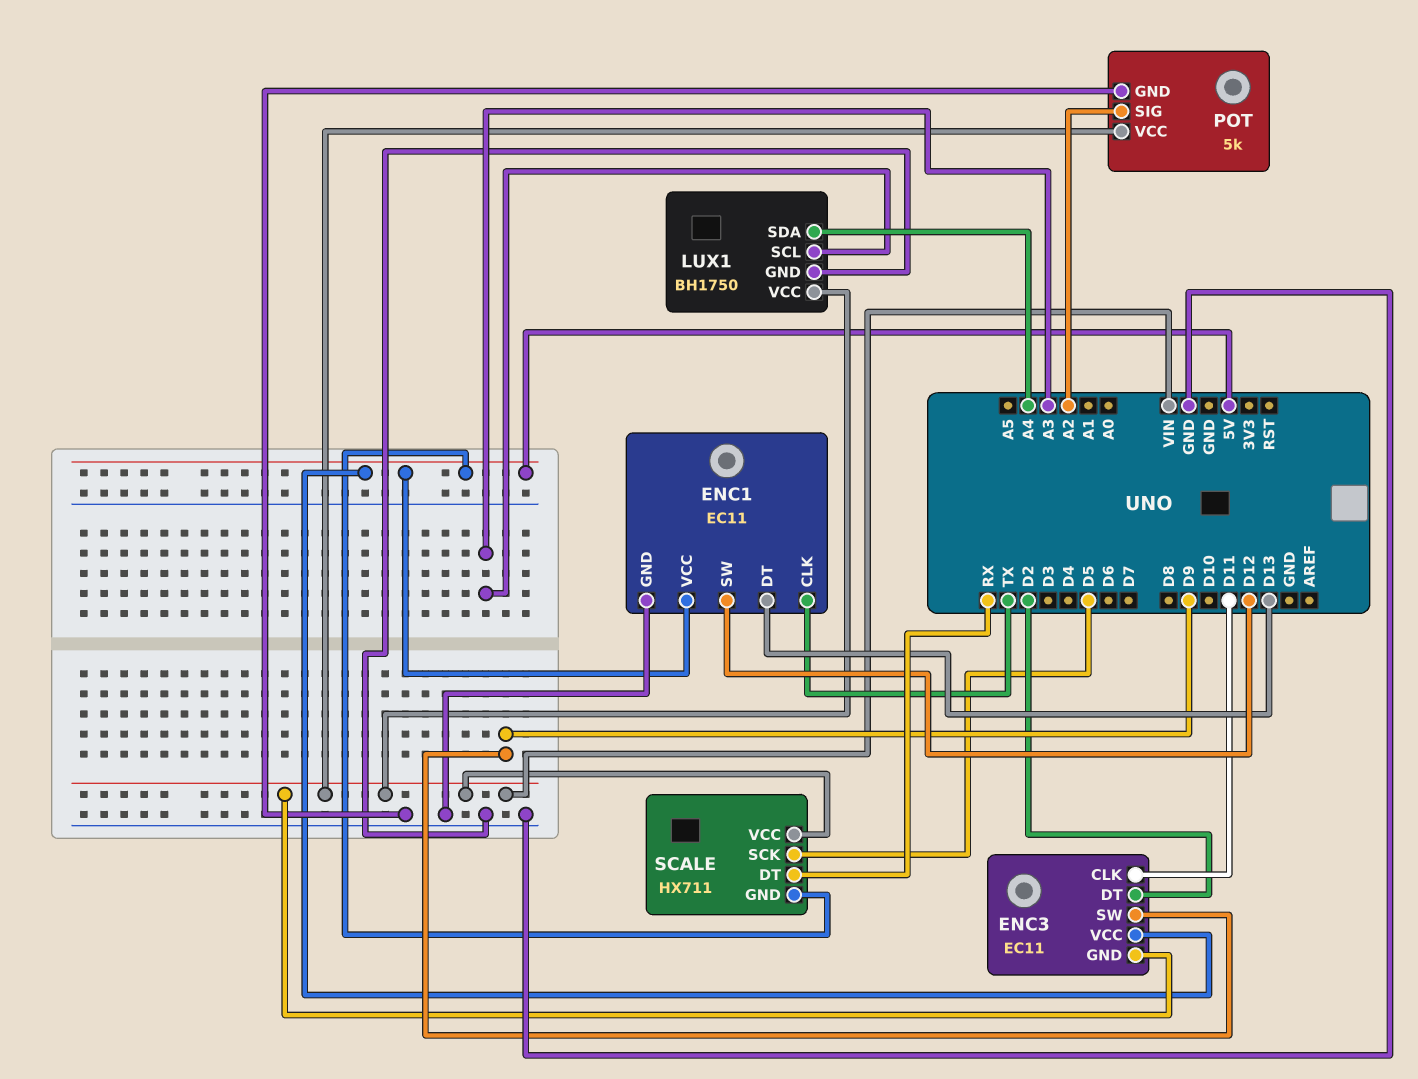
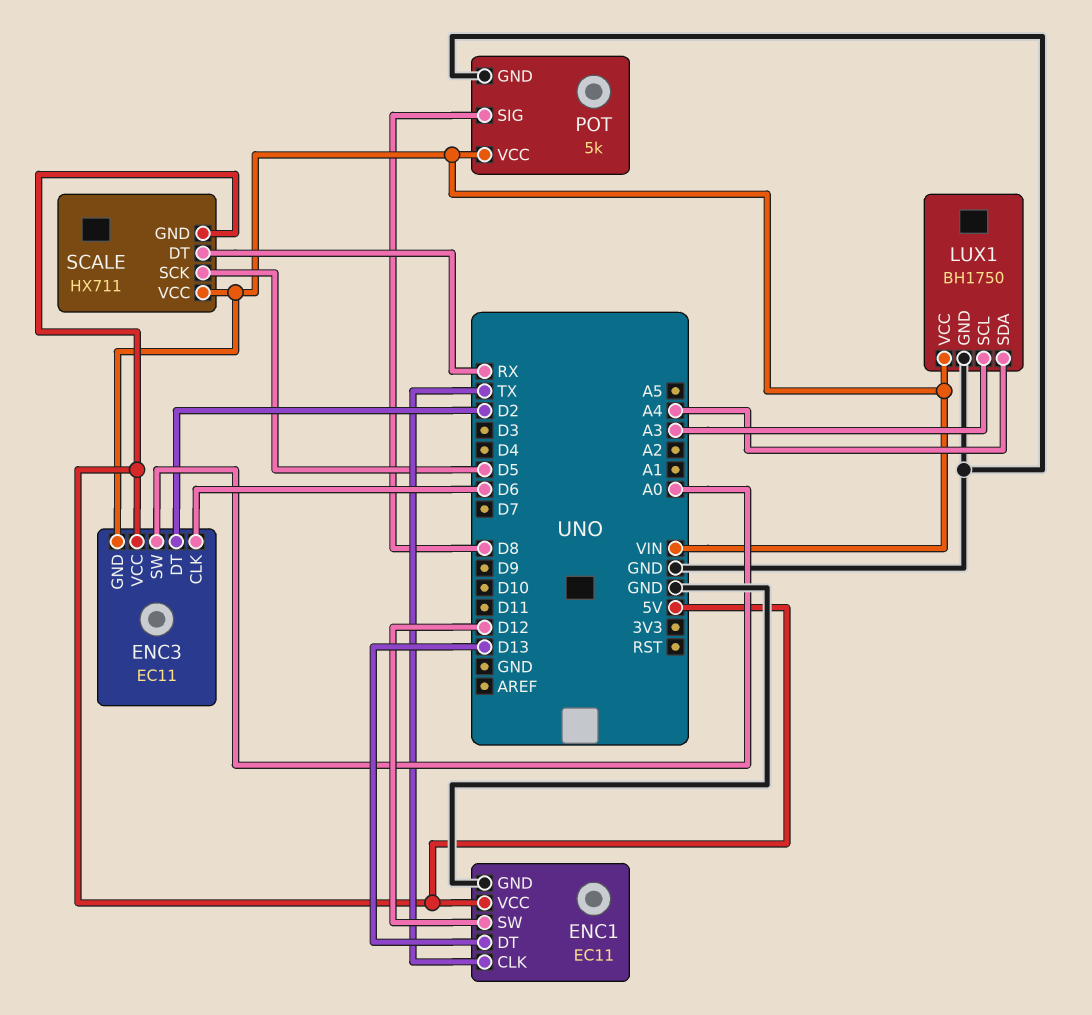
ENC3 pin CLK: D11 -> D6
ENC3 pin SW: D9 -> A0
POT pin SIG: A2 -> D8

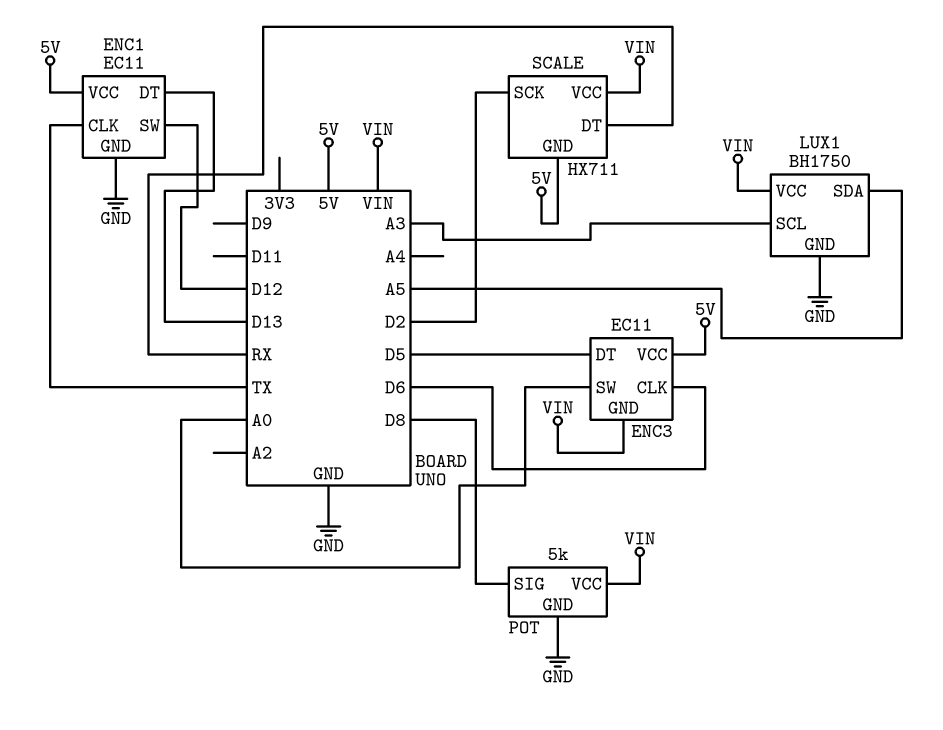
ENC3 pin DT: D2 -> D5
LUX1 pin SDA: A4 -> A5
SCALE pin SCK: D5 -> D2

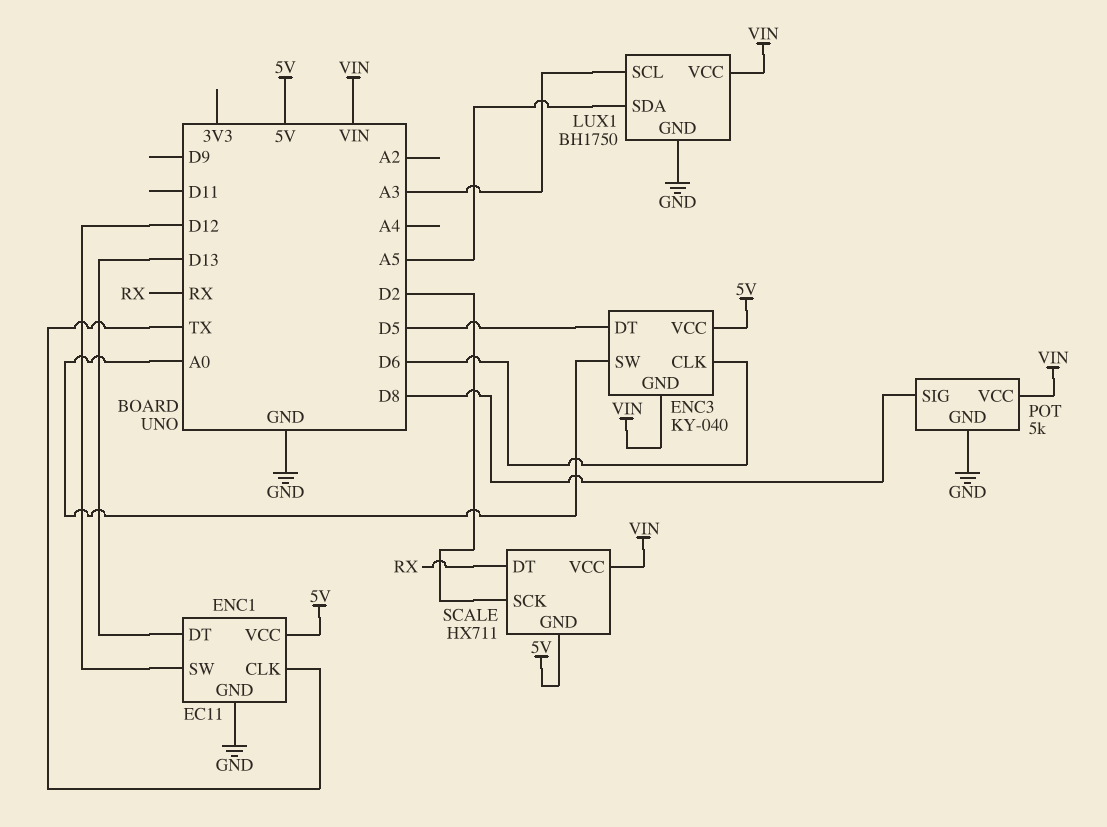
ENC3: EC11 -> KY-040

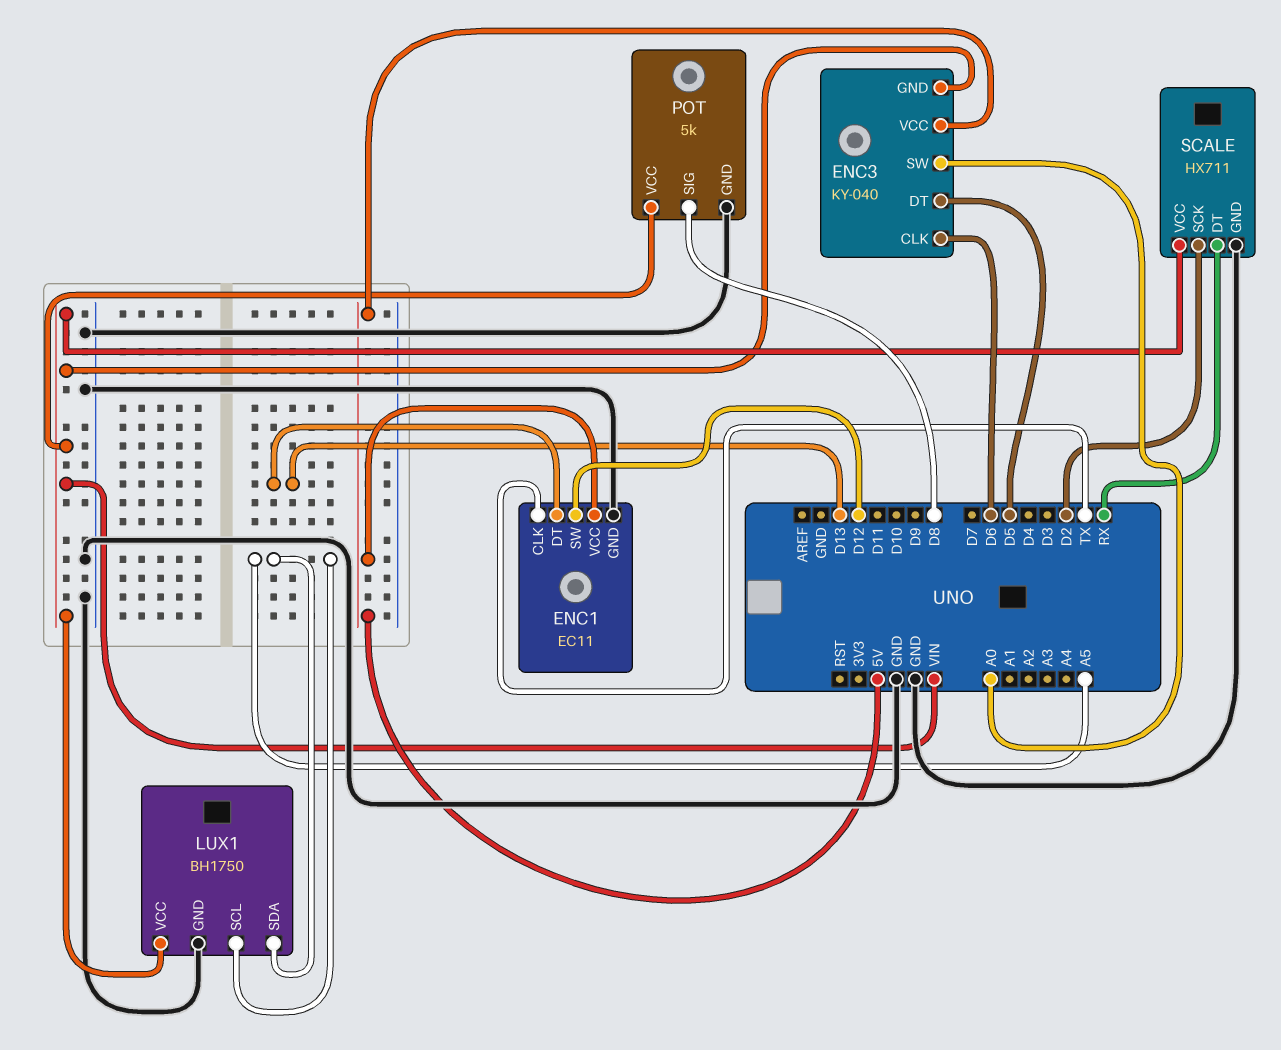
LUX1 pin SCL: A3 -> A5
SCALE pin GND: 5V -> GND

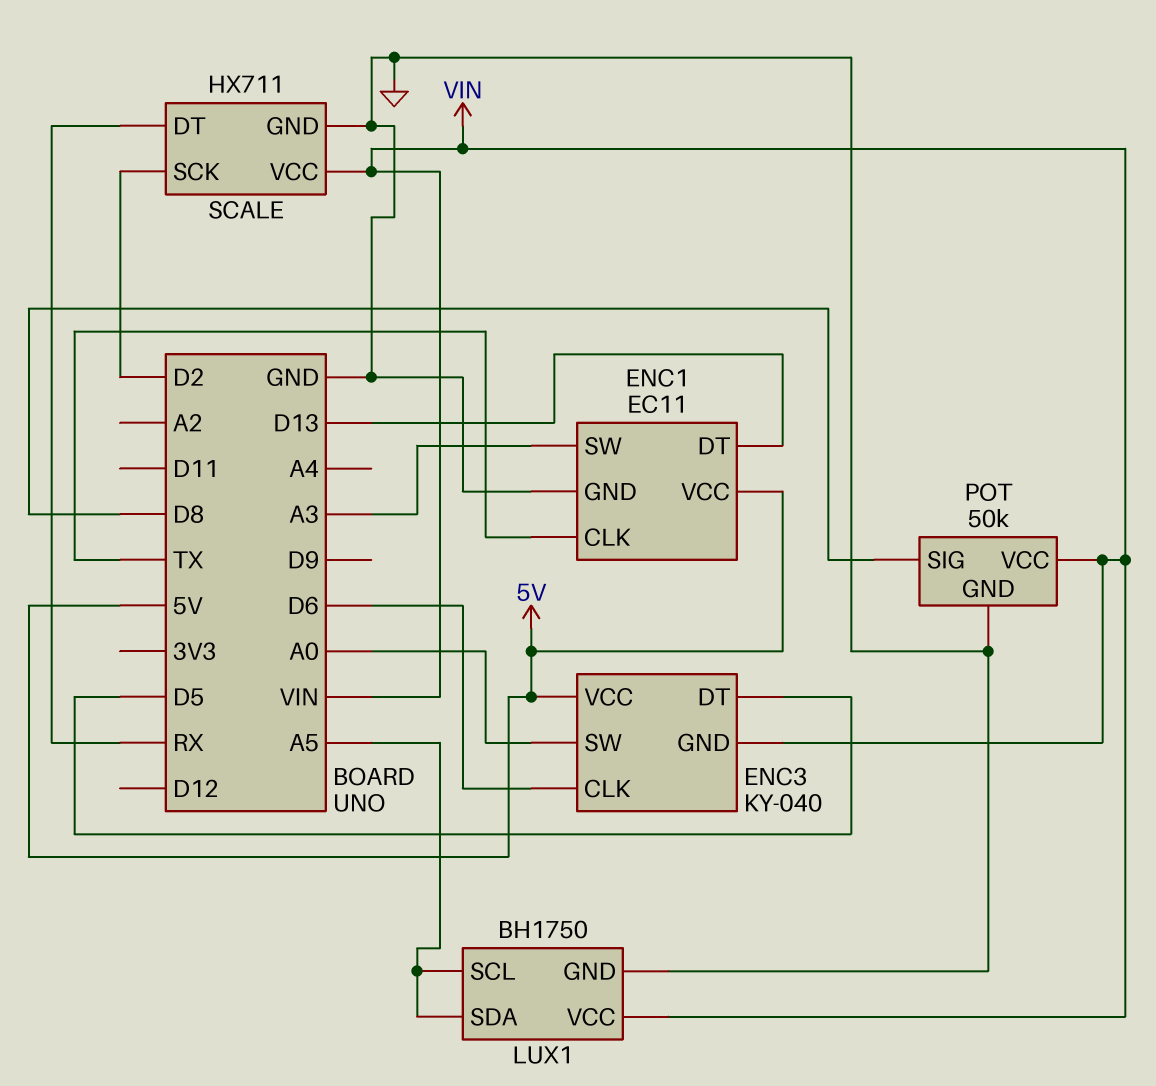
ENC1 pin SW: D12 -> A3
POT: 5k -> 50k

